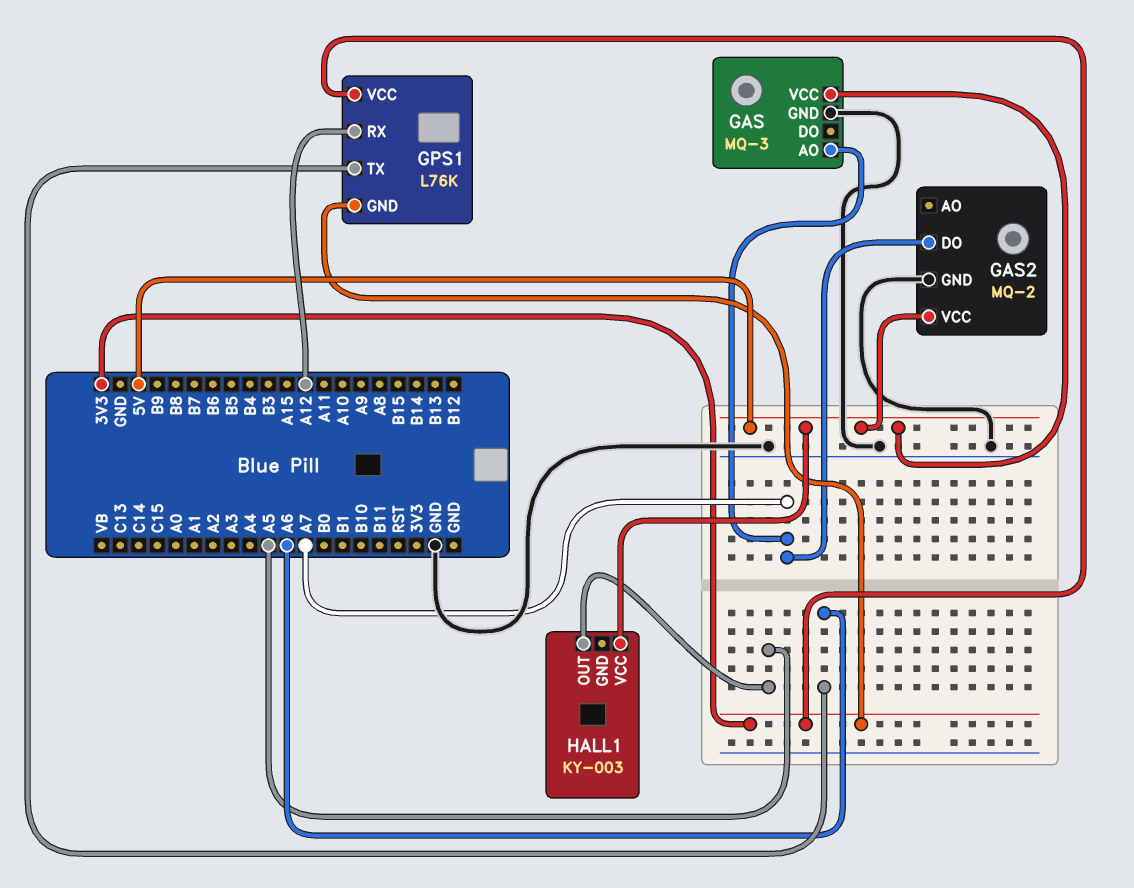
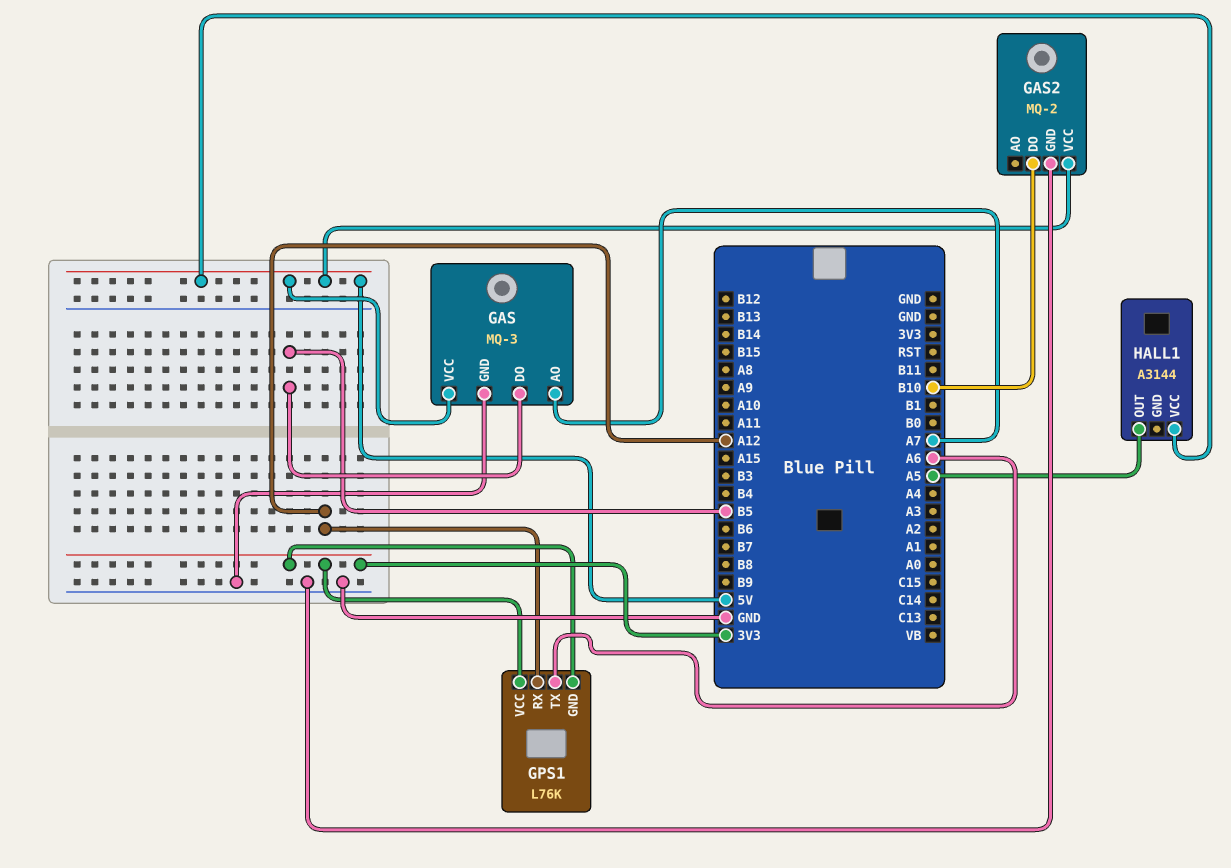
GAS pin DO: none -> B5
GAS2 pin DO: A7 -> B10
HALL1: KY-003 -> A3144

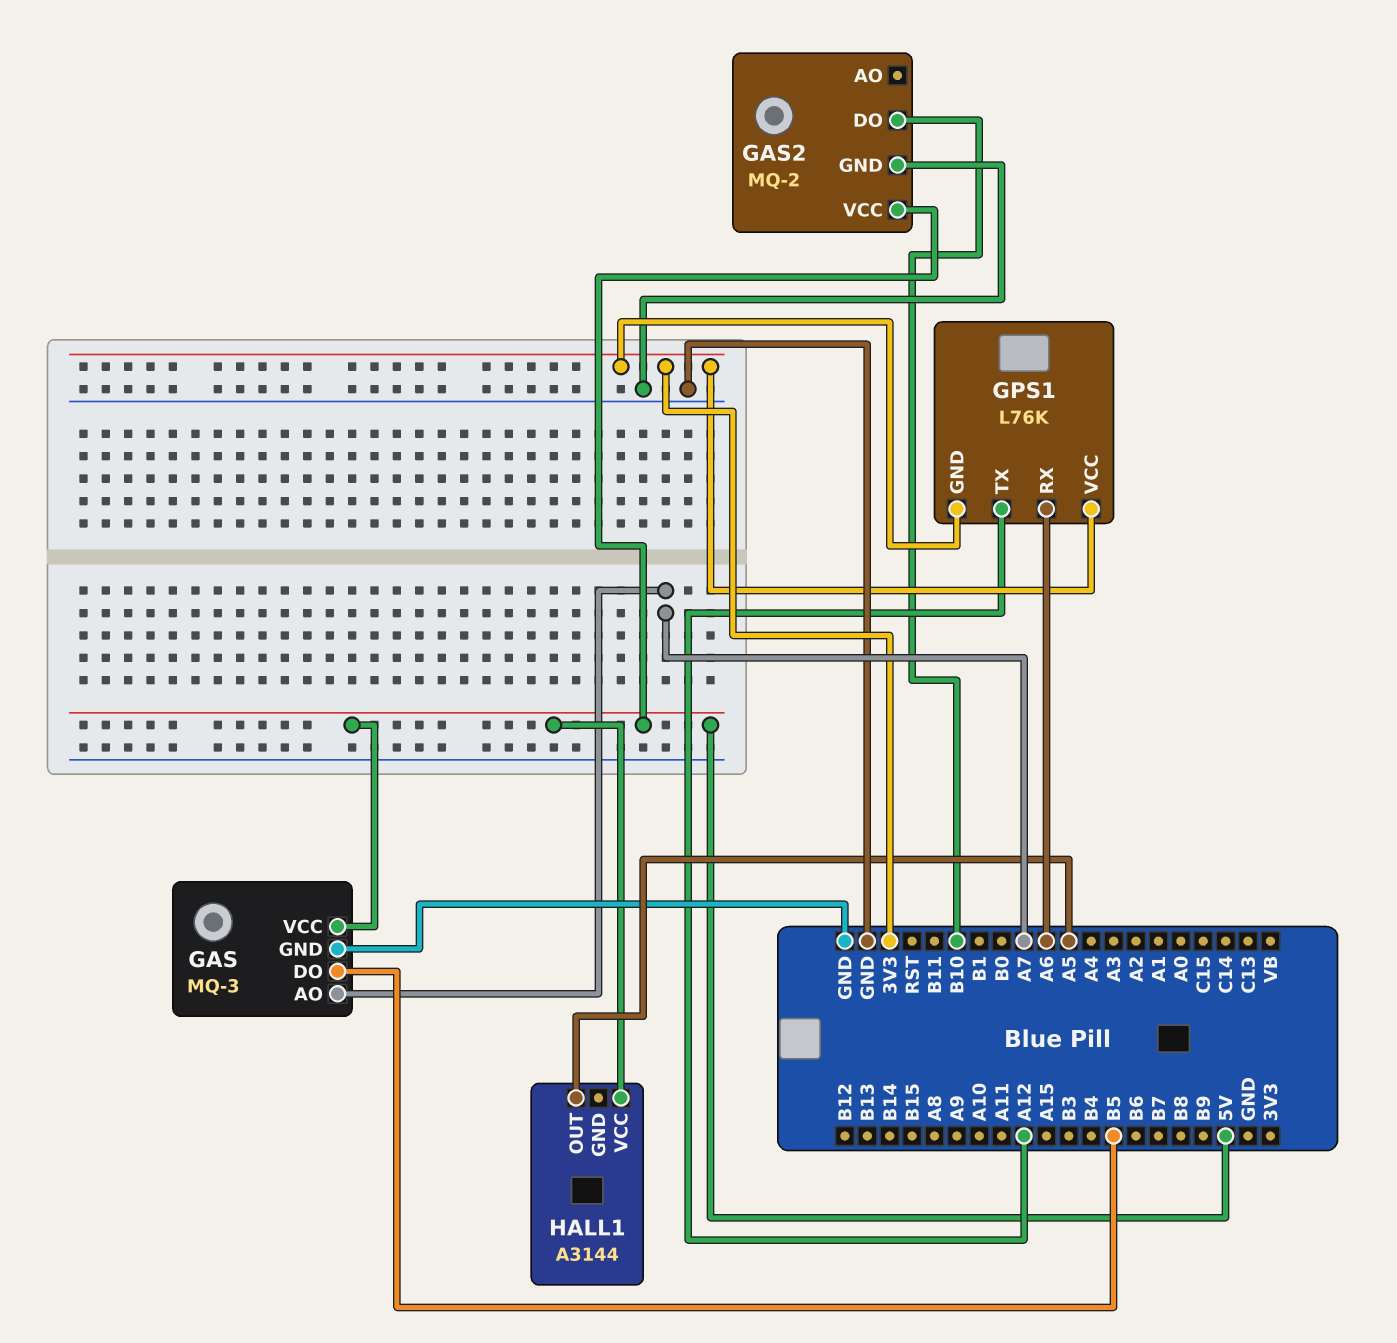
GPS1 pin RX: A12 -> A6
GPS1 pin TX: A6 -> A12

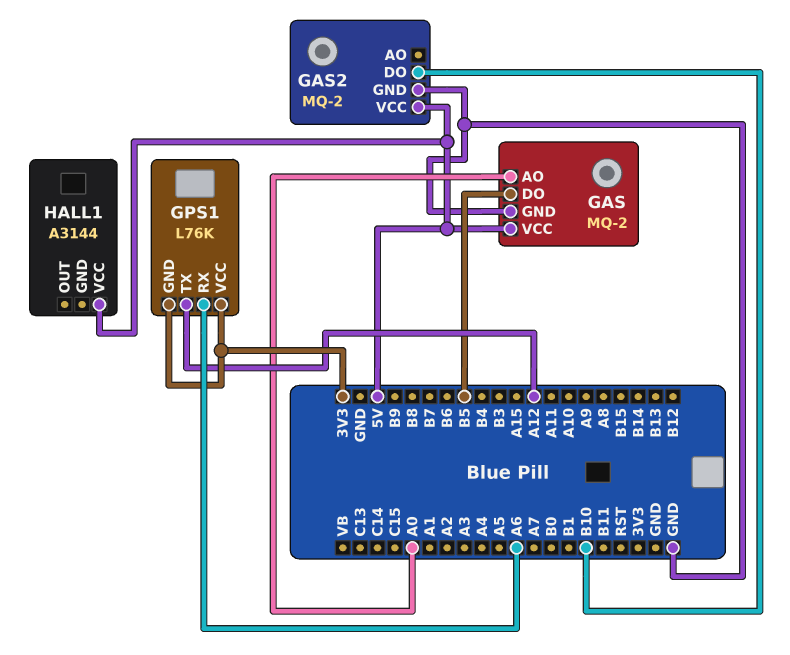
GAS: MQ-3 -> MQ-2
GAS pin AO: A7 -> A0
HALL1 pin OUT: A5 -> none

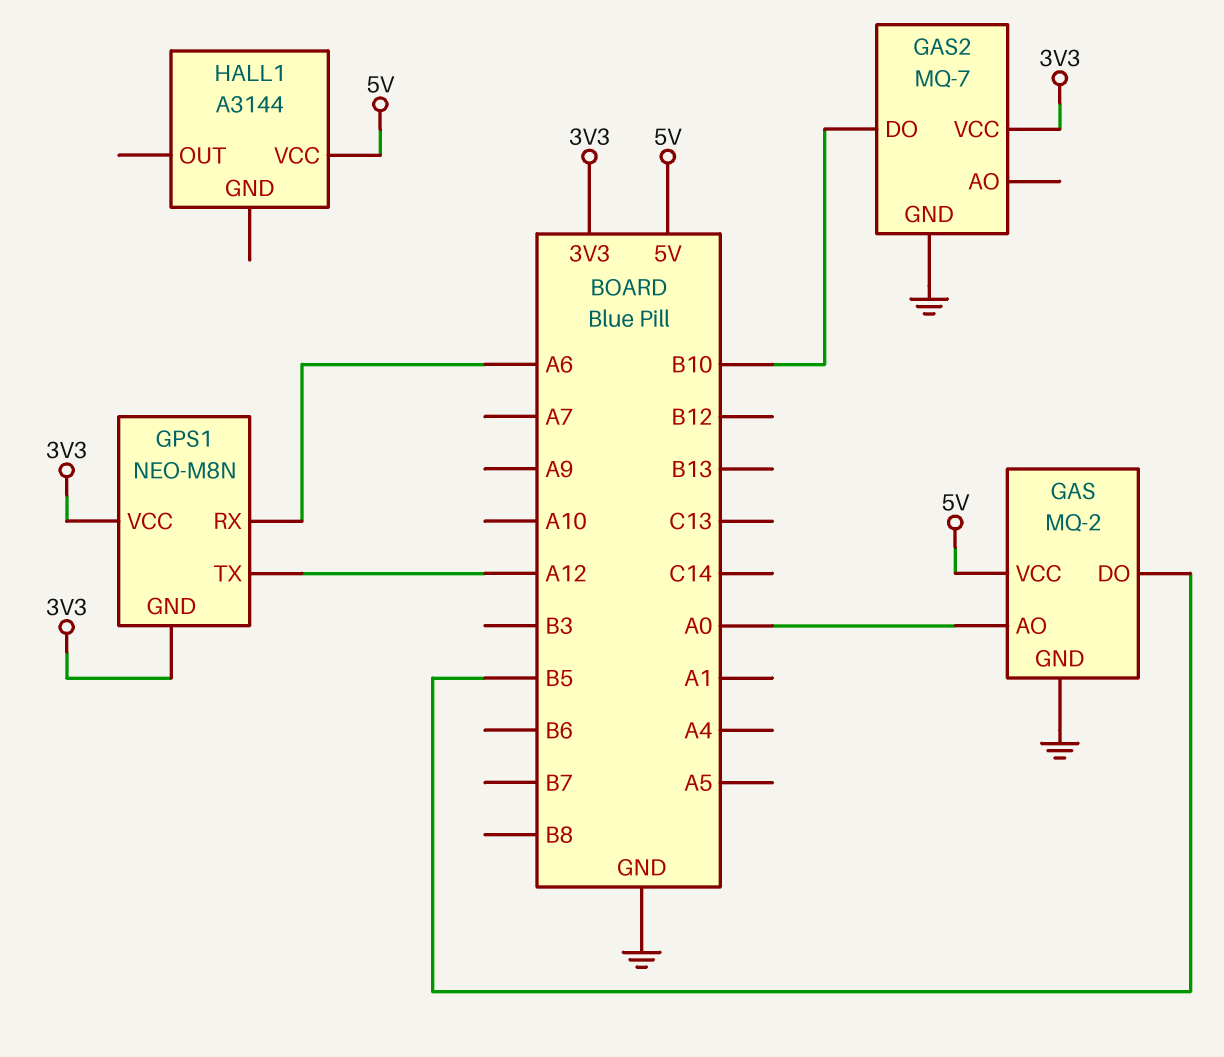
GAS2: MQ-2 -> MQ-7
GAS2 pin VCC: 5V -> 3V3
GPS1: L76K -> NEO-M8N

